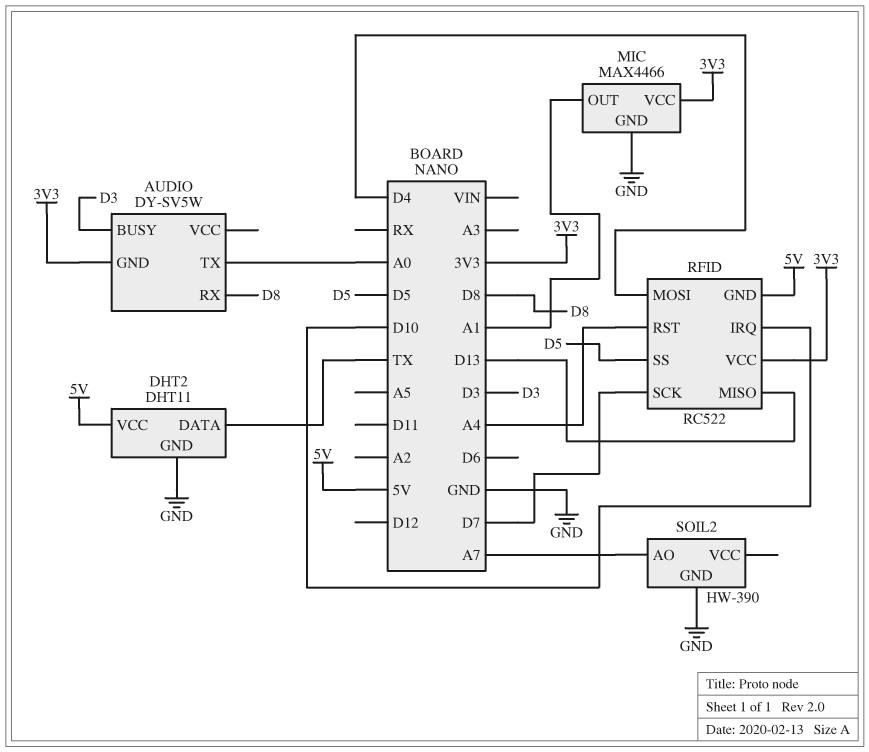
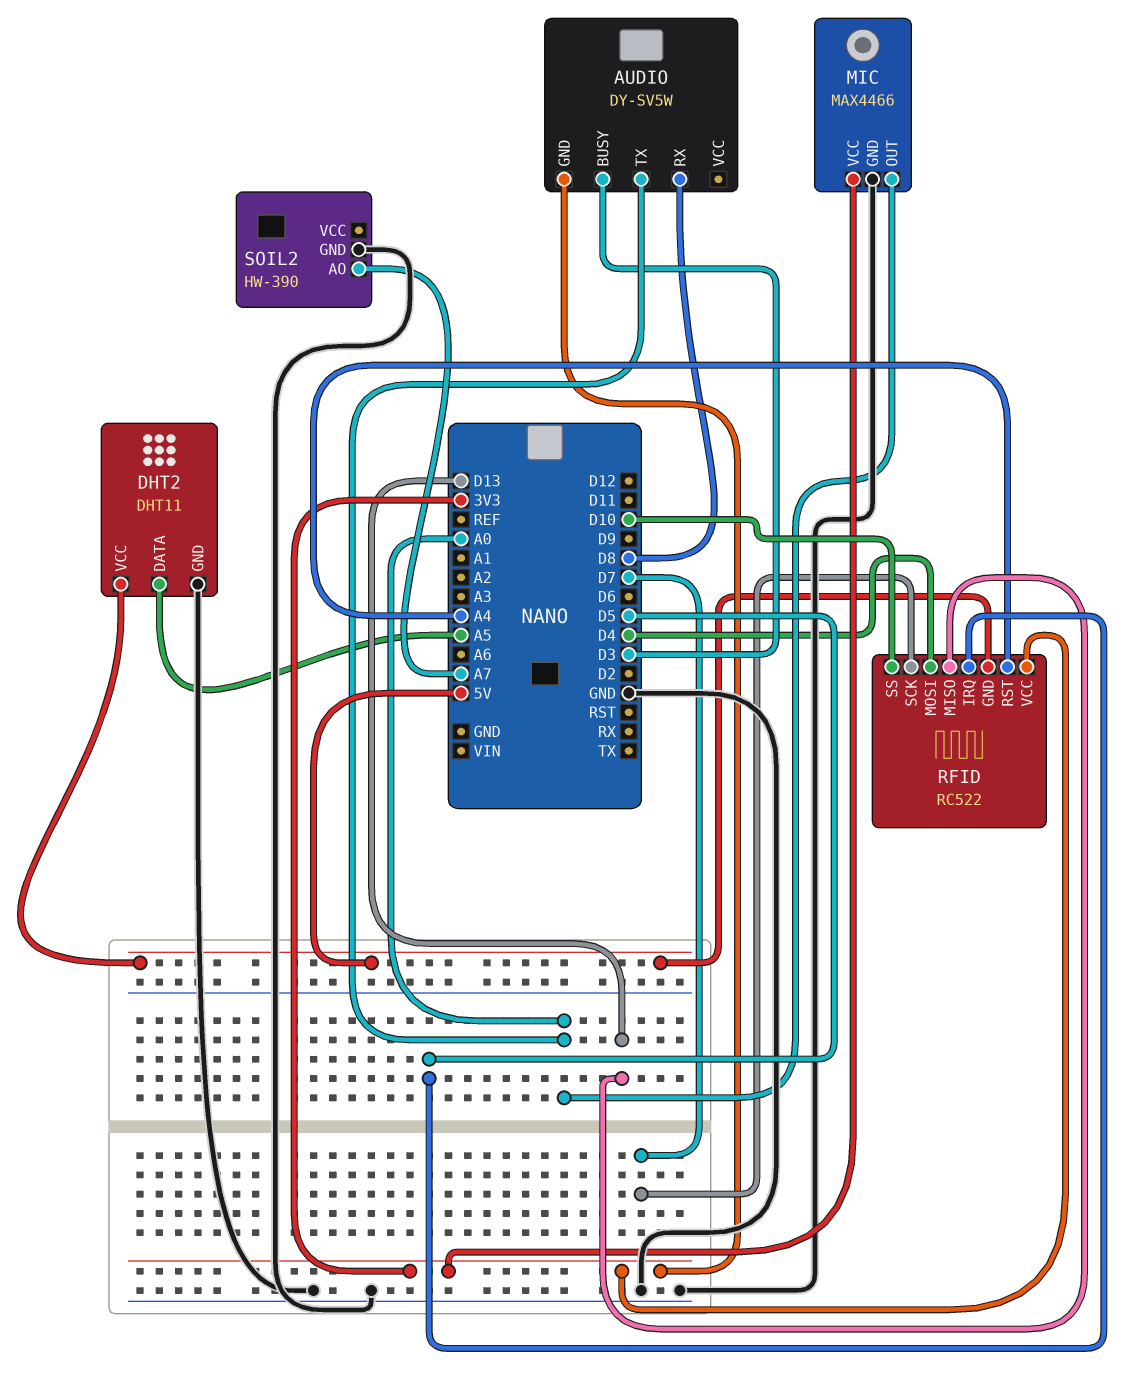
DHT2 pin DATA: TX -> A5
MIC pin OUT: A1 -> A0
RFID pin IRQ: D10 -> D5
RFID pin SS: D5 -> D10

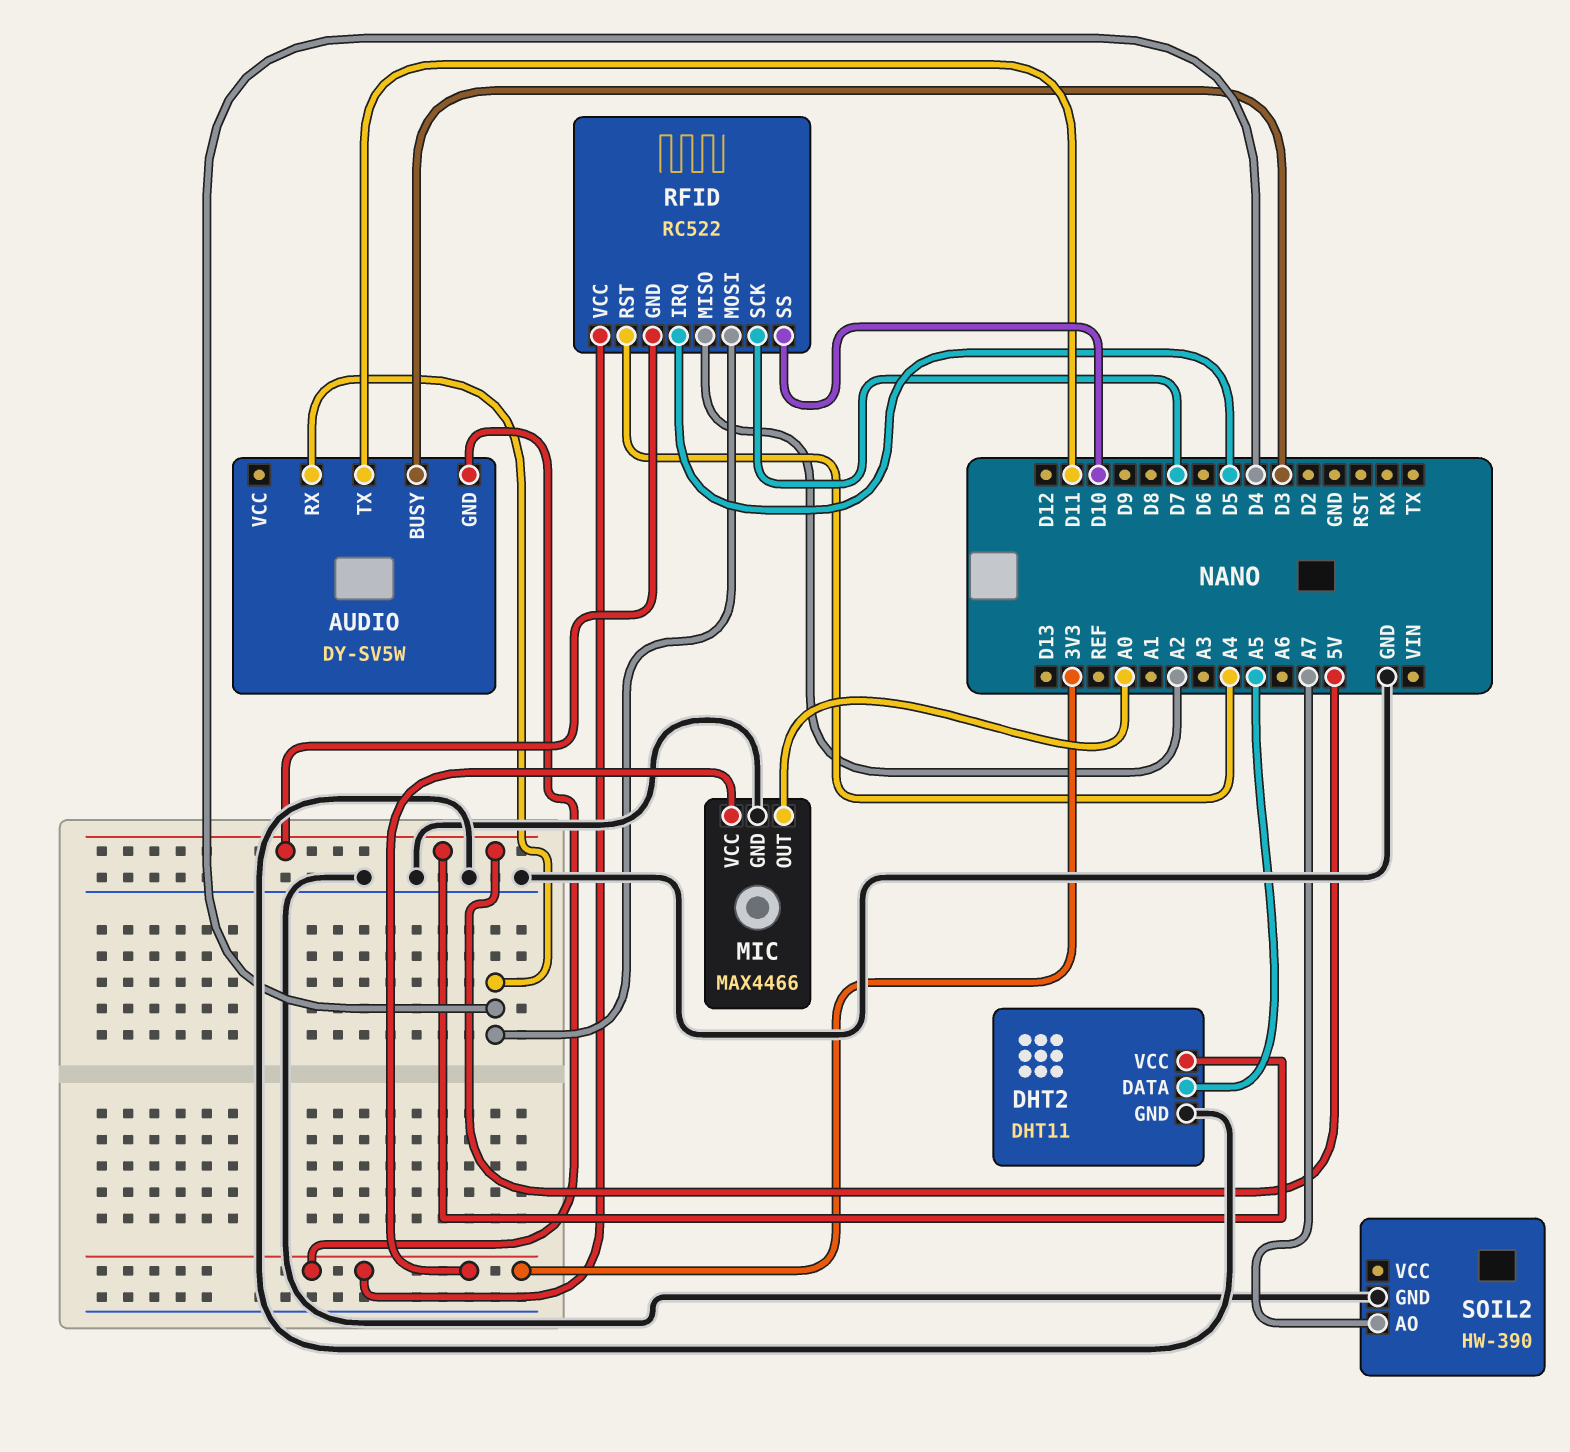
AUDIO pin RX: D8 -> D4
AUDIO pin TX: A0 -> D11
RFID pin MISO: D13 -> A2

